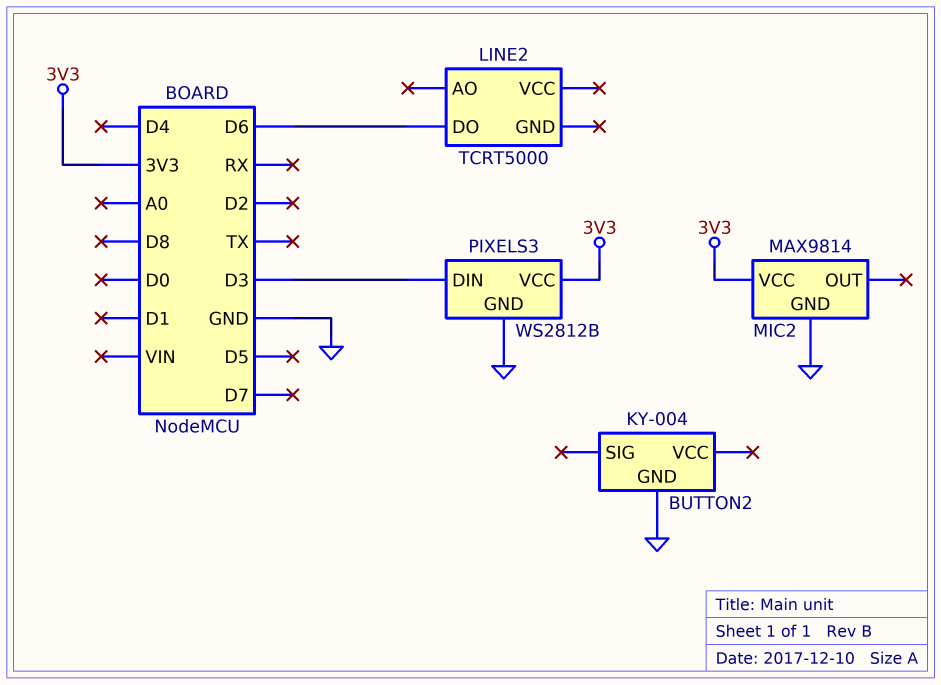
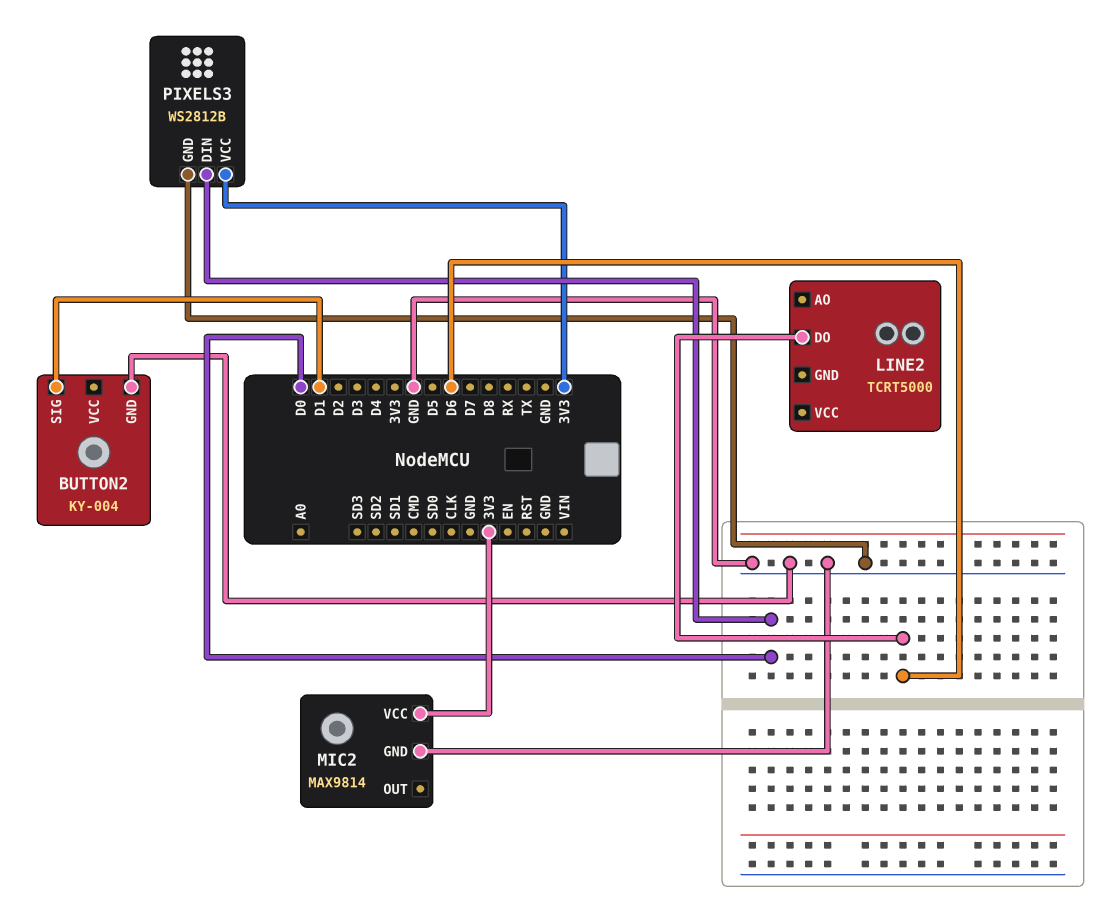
BUTTON2 pin SIG: none -> D1
PIXELS3 pin DIN: D3 -> D0

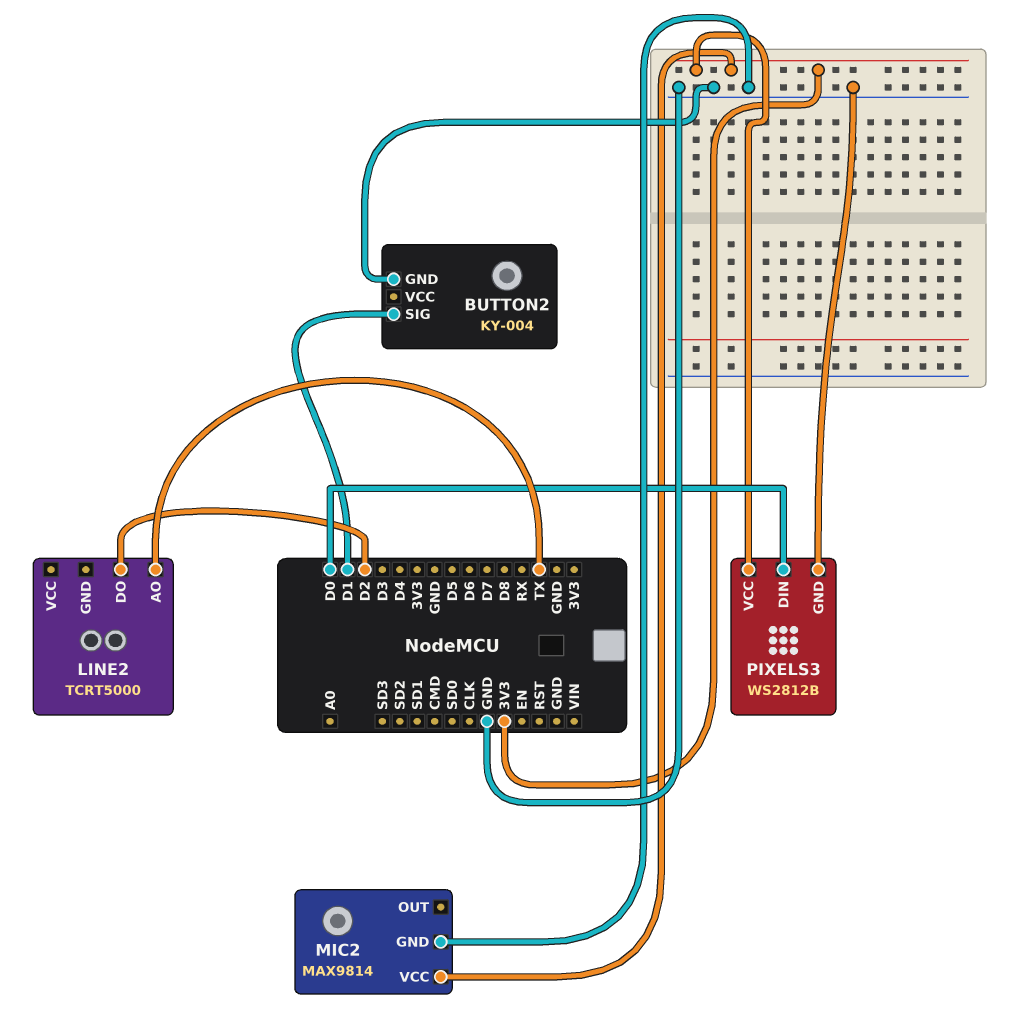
LINE2 pin AO: none -> TX
LINE2 pin DO: D6 -> D2

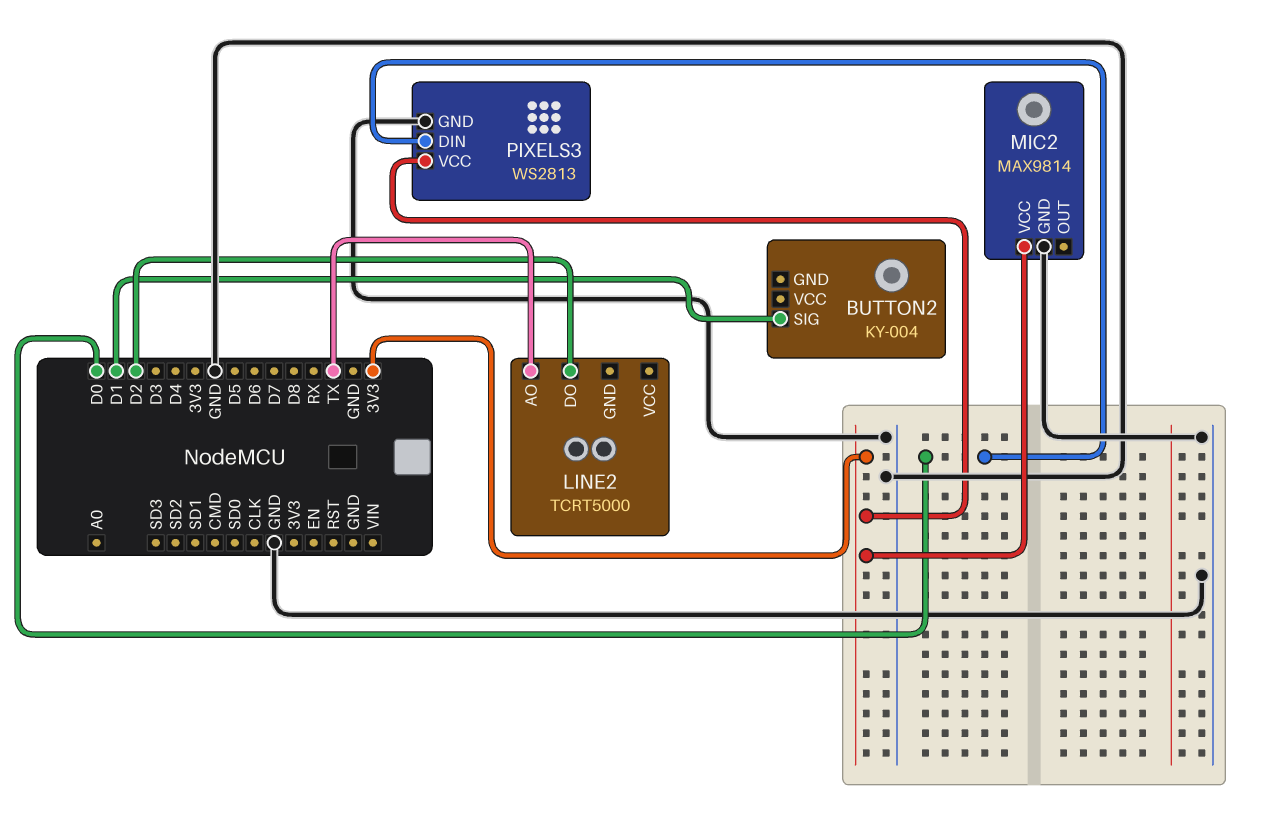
BUTTON2 pin GND: GND -> none
PIXELS3: WS2812B -> WS2813

